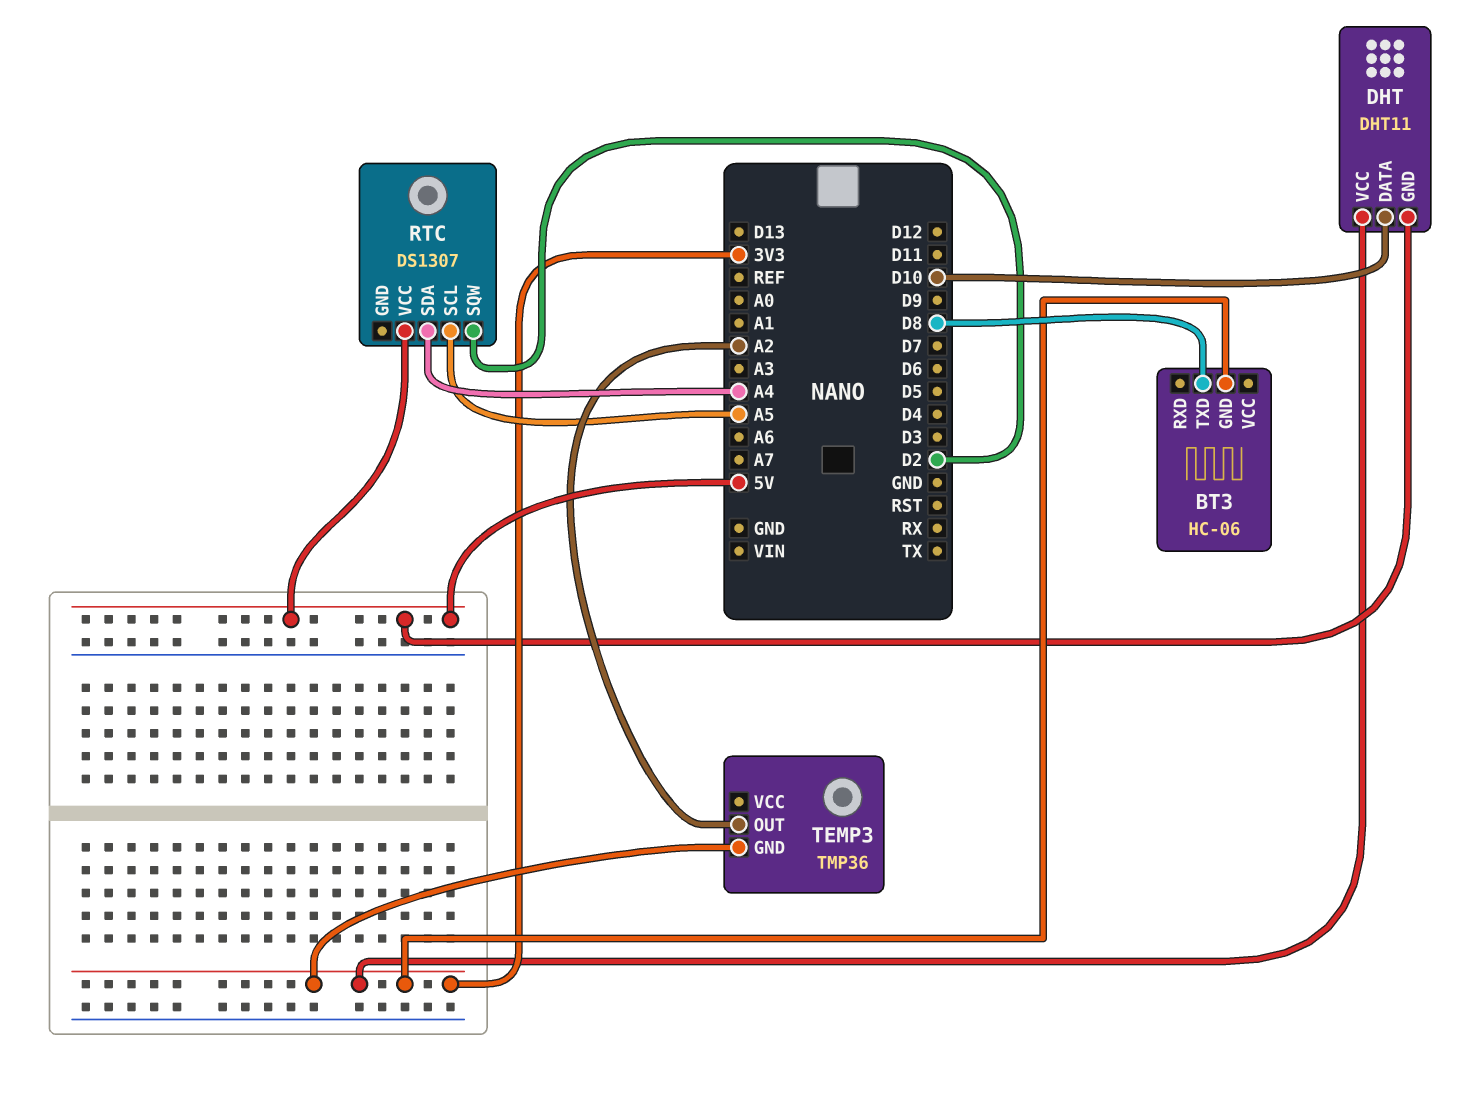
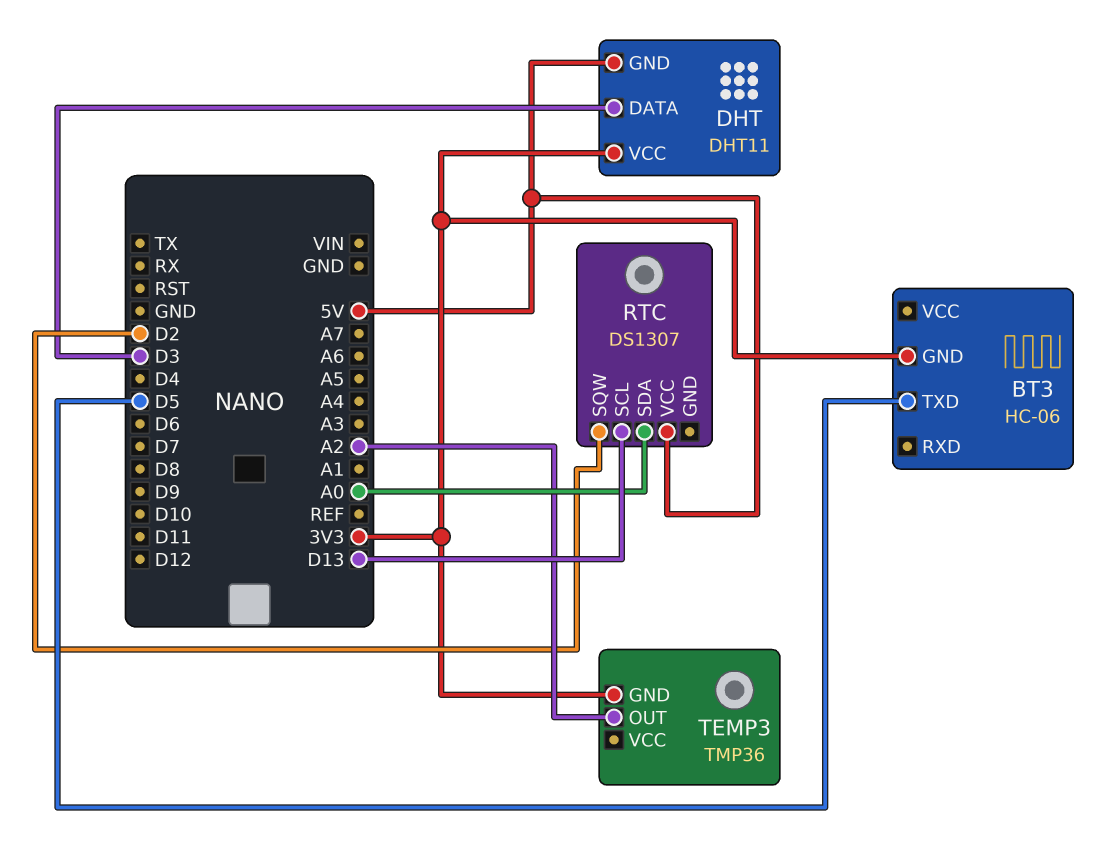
BT3 pin TXD: D8 -> D5
DHT pin DATA: D10 -> D3
RTC pin SCL: A5 -> D13
RTC pin SDA: A4 -> A0

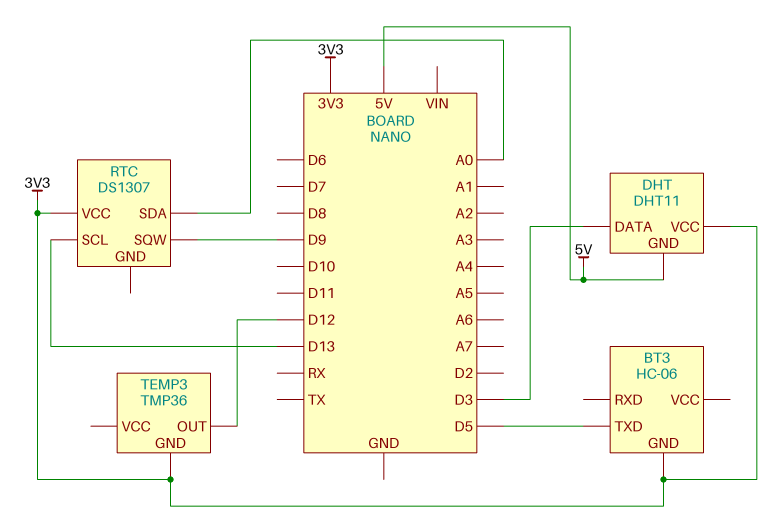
RTC pin SQW: D2 -> D9
RTC pin VCC: 5V -> 3V3
TEMP3 pin OUT: A2 -> D12

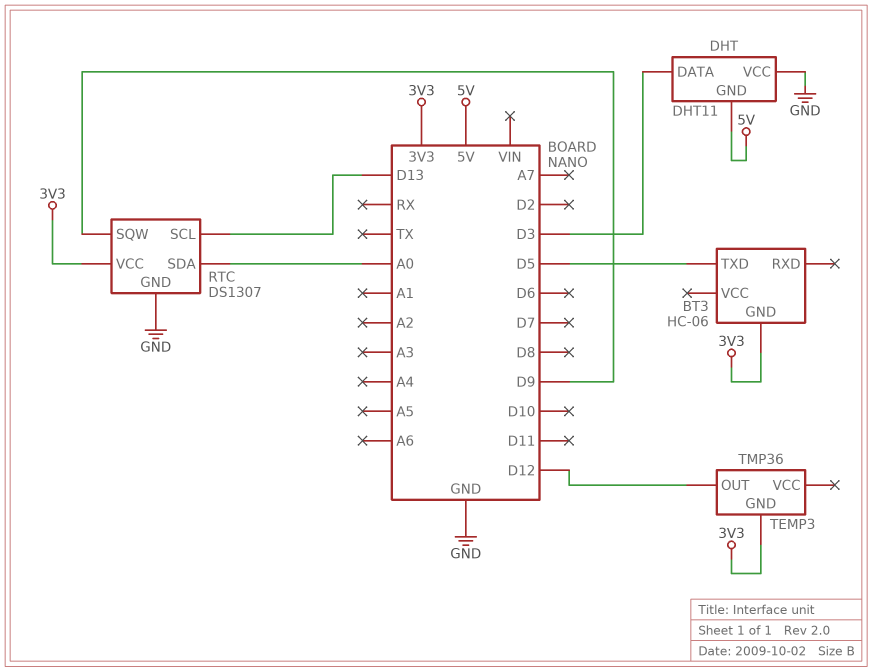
DHT pin VCC: 3V3 -> GND
RTC pin GND: none -> GND

